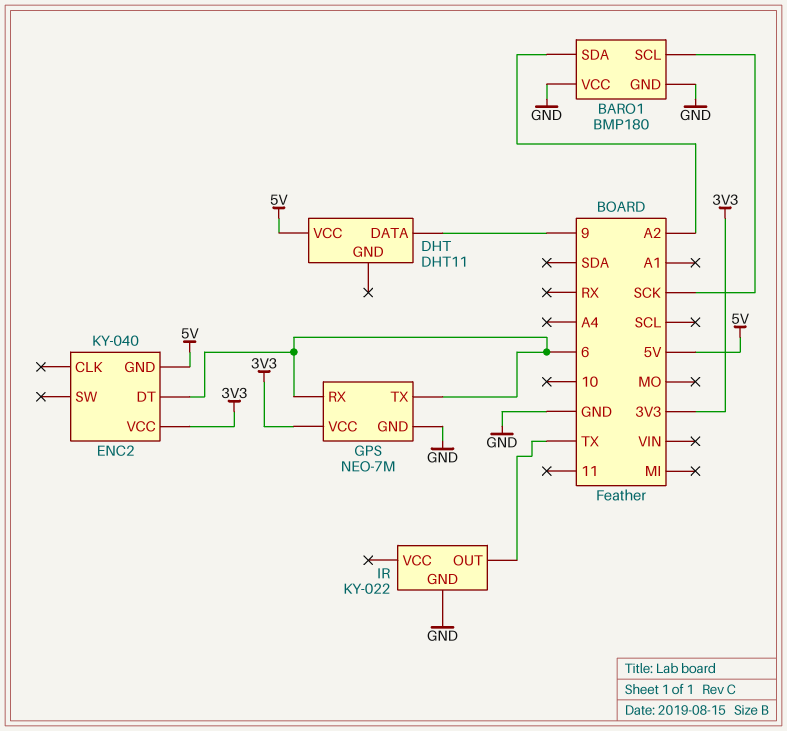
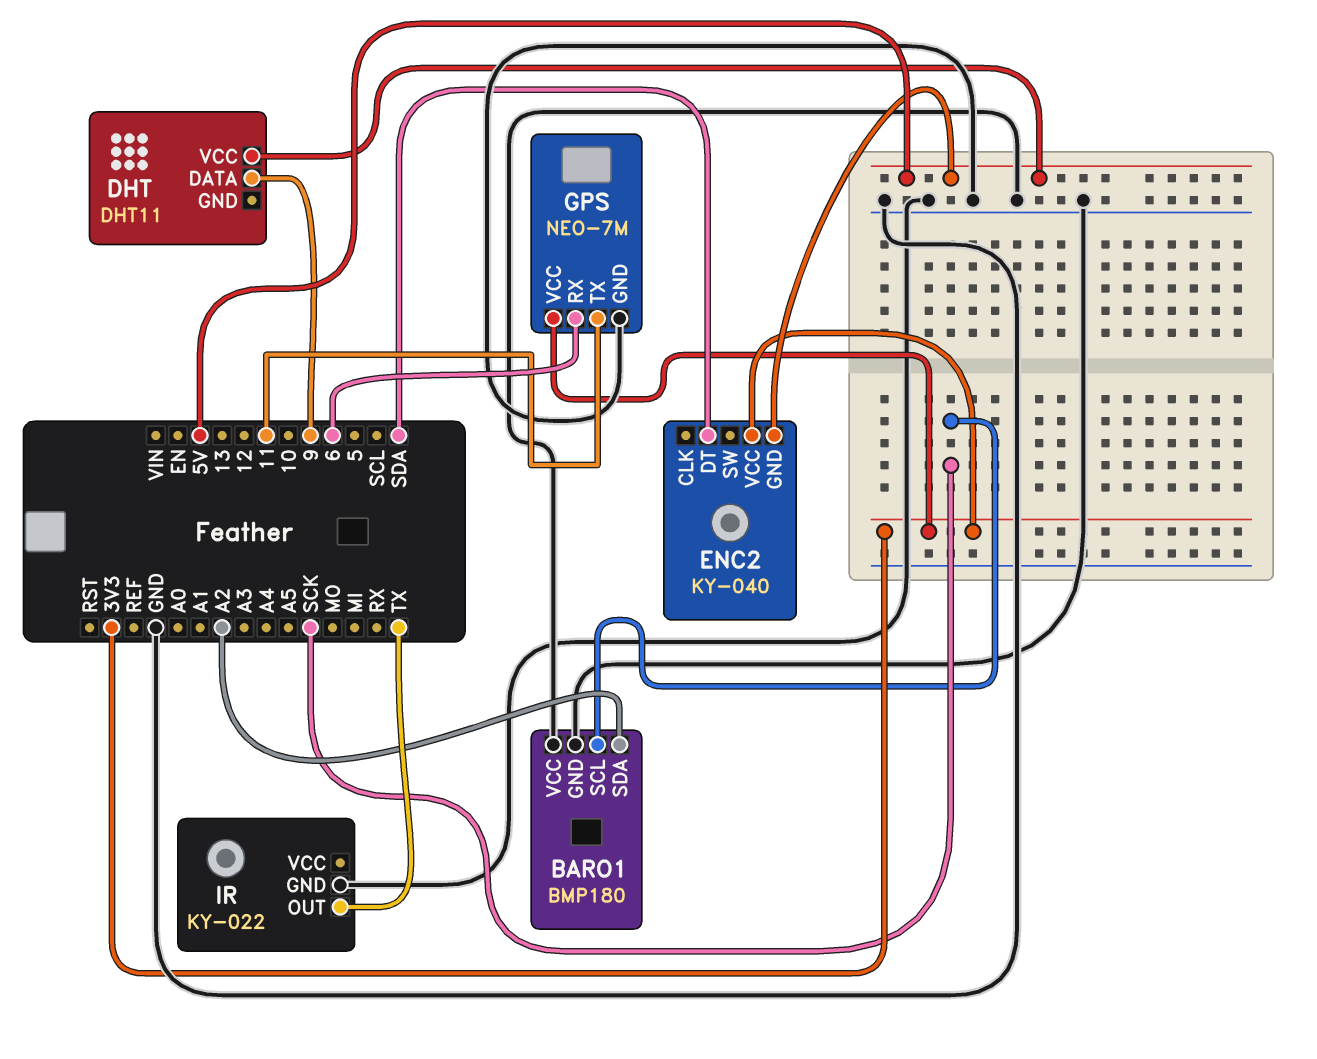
ENC2 pin DT: 6 -> SDA
GPS pin TX: 6 -> 11

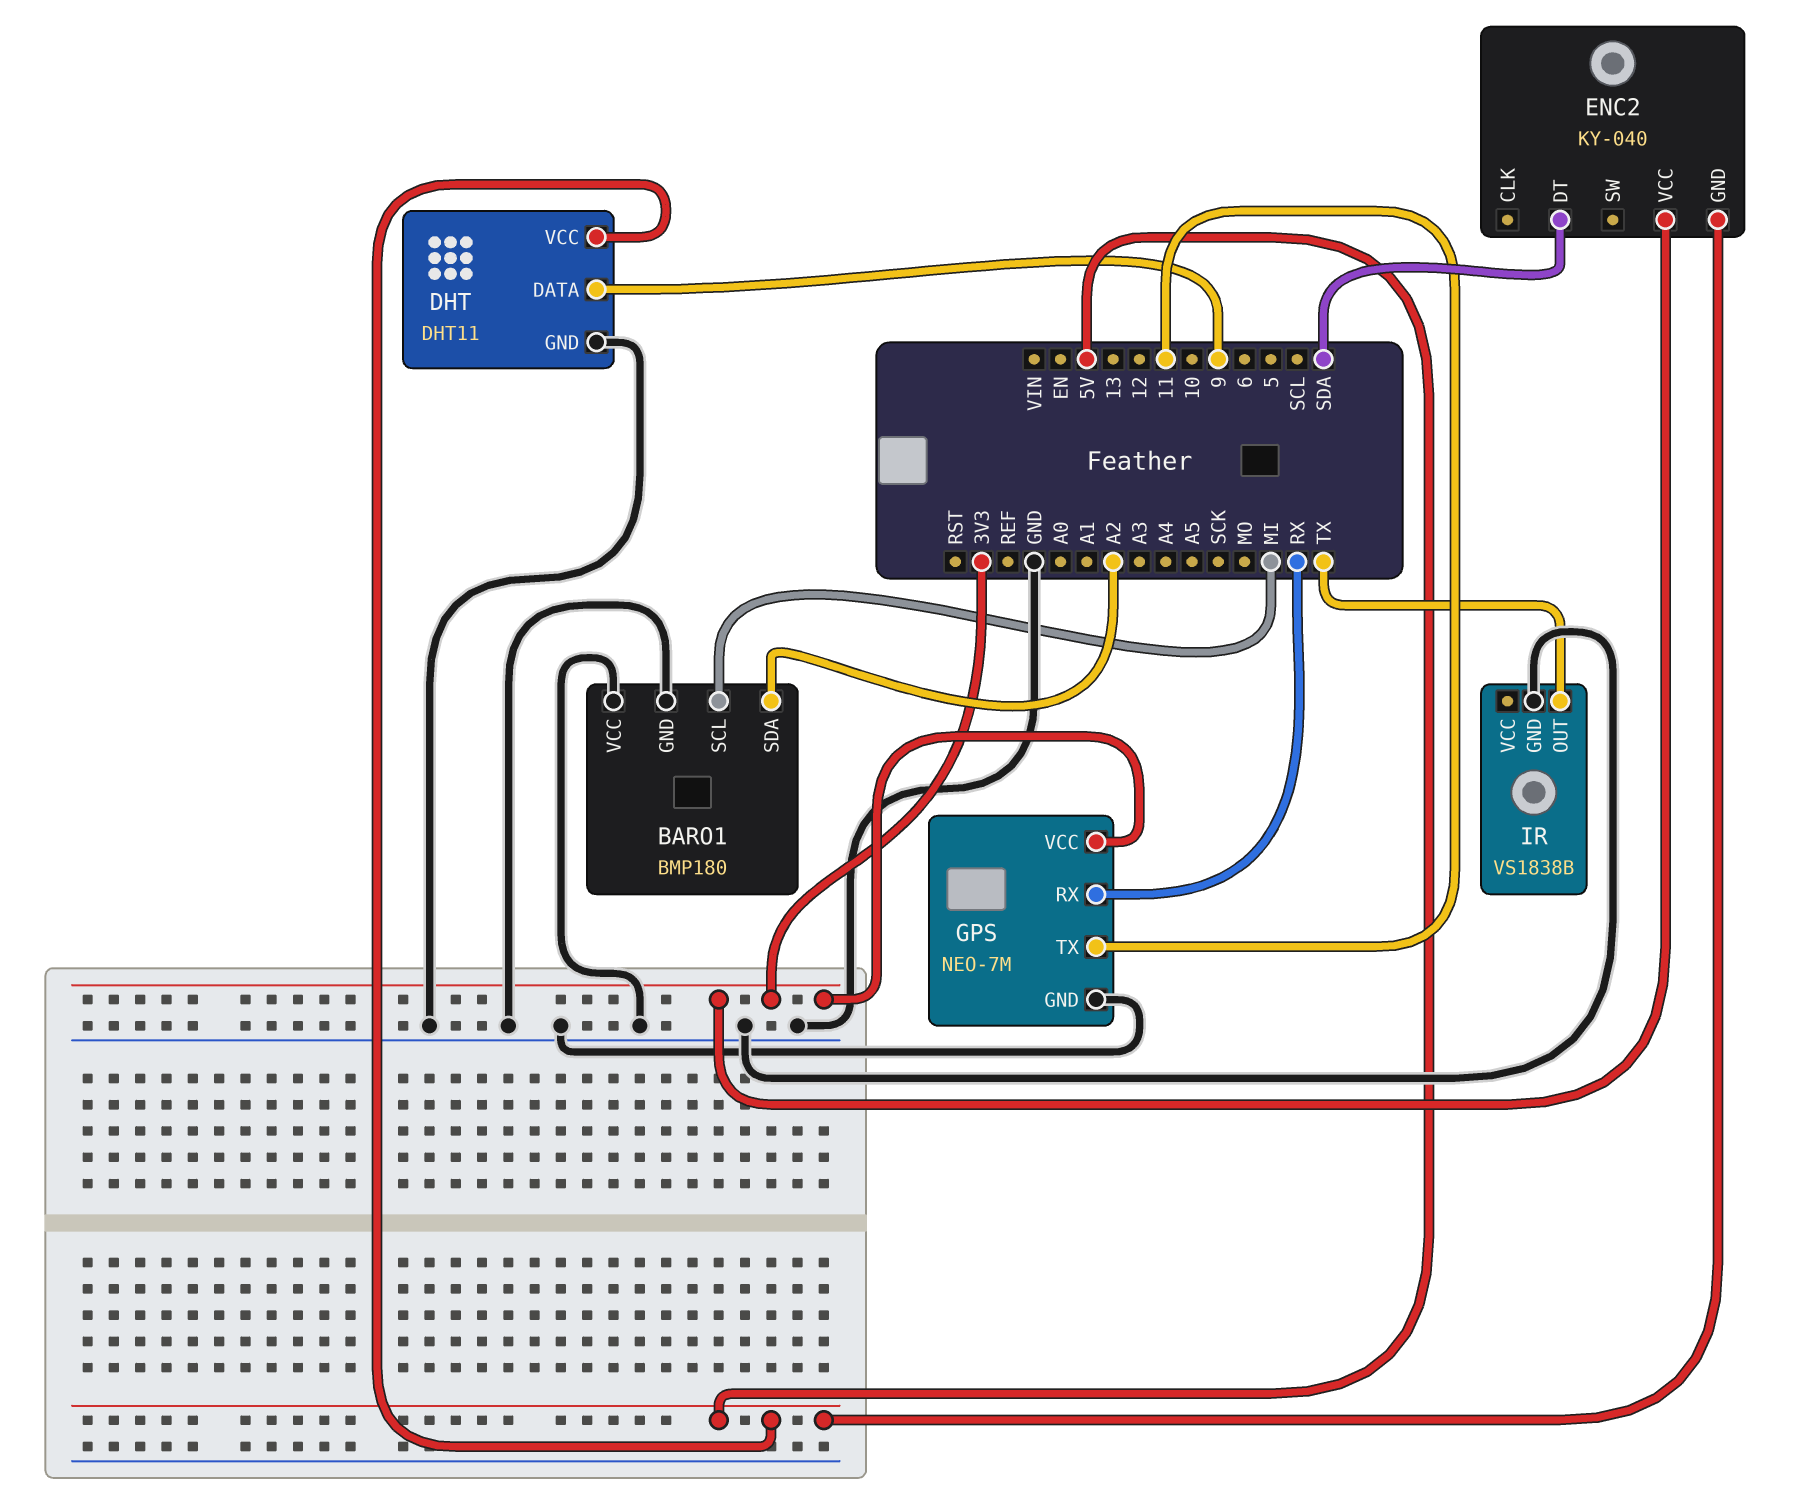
BARO1 pin SCL: SCK -> MI
DHT pin GND: none -> GND
GPS pin RX: 6 -> RX
IR: KY-022 -> VS1838B

